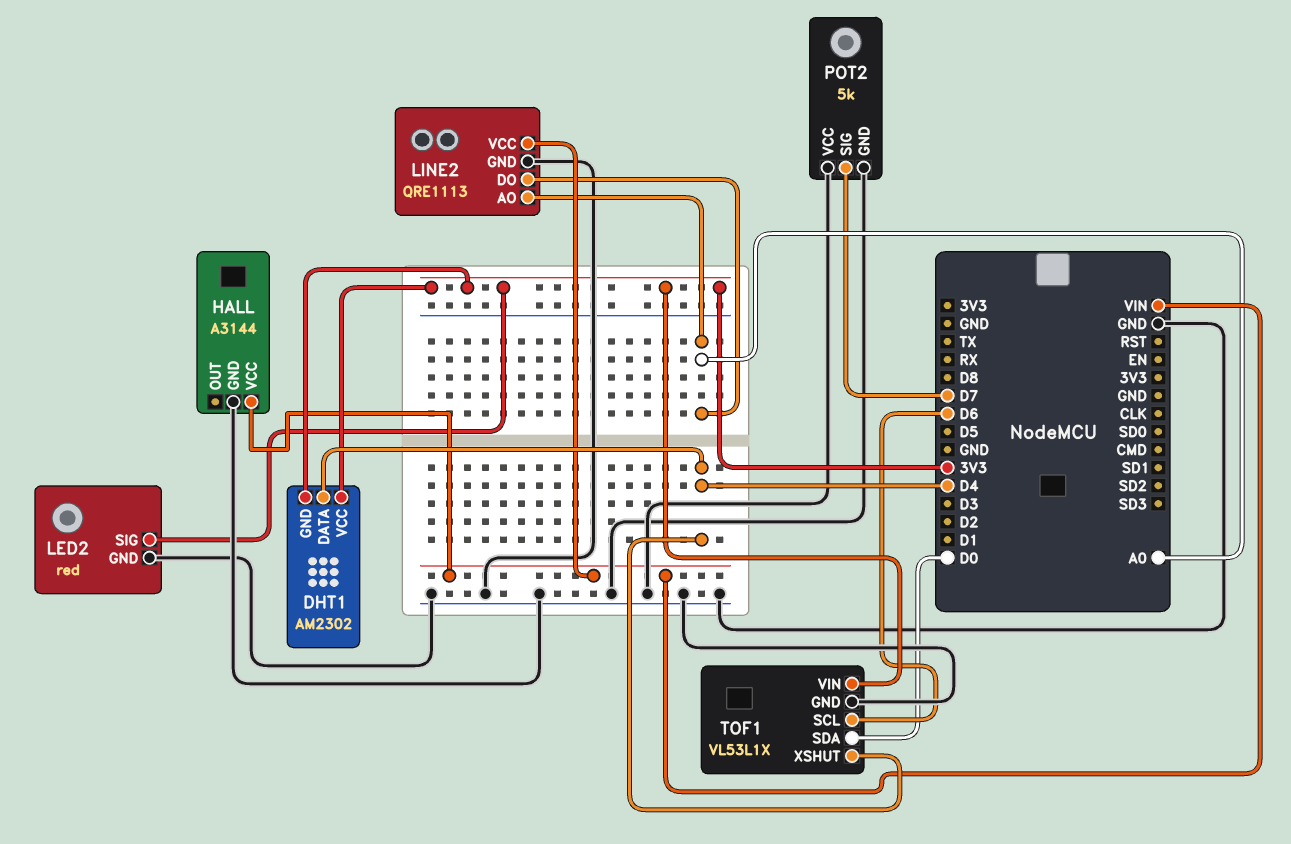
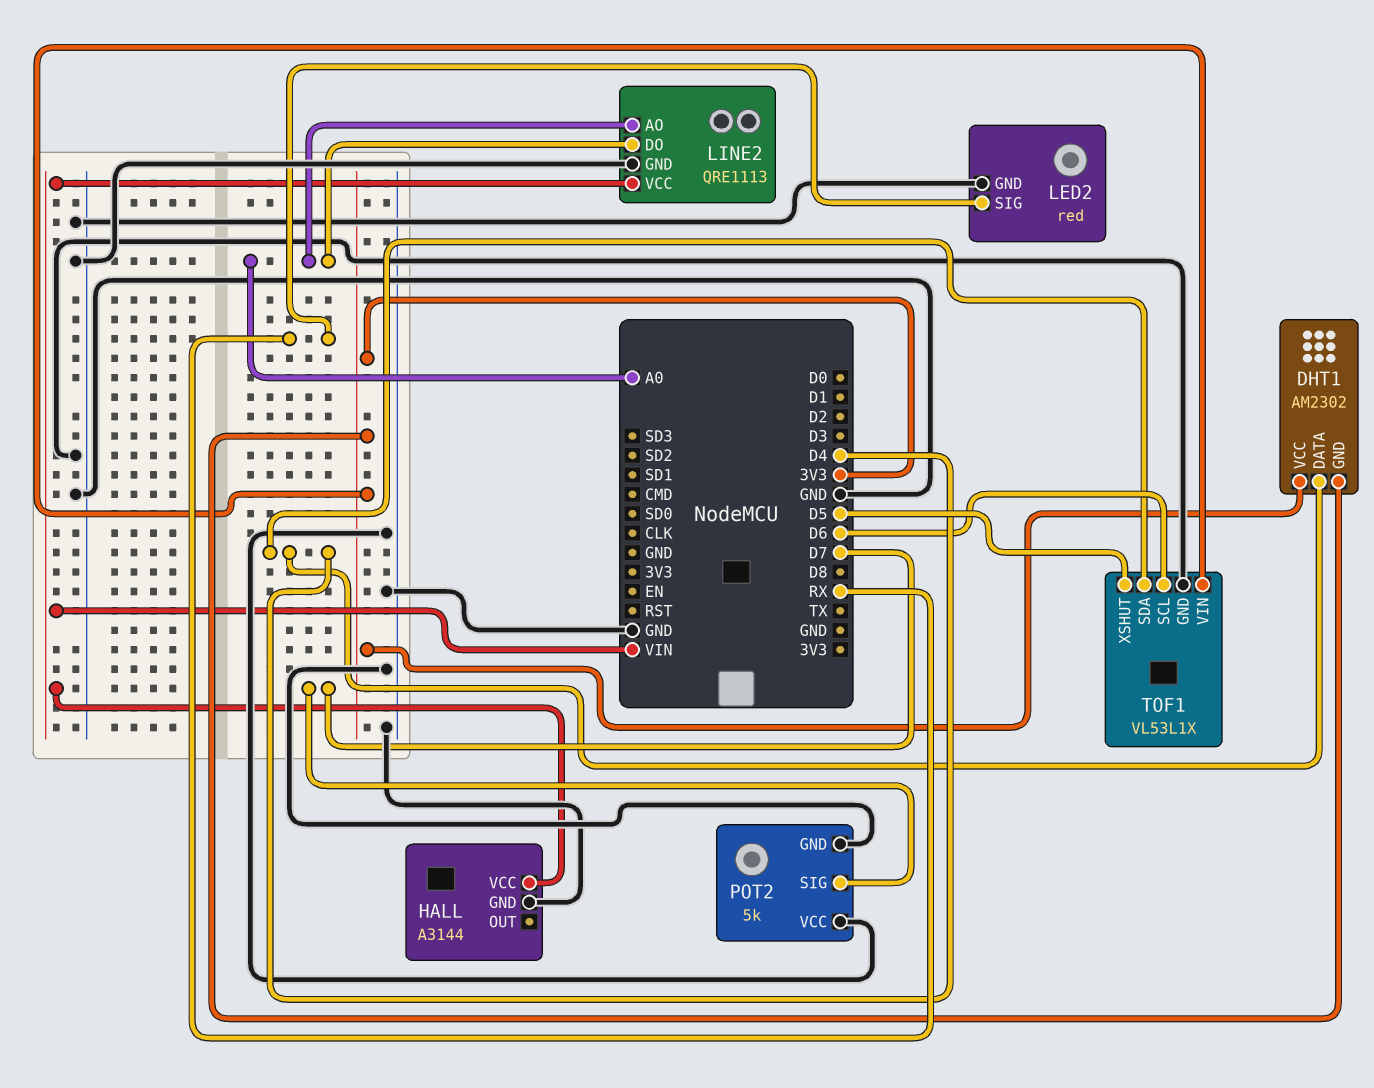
LED2 pin SIG: 3V3 -> RX
TOF1 pin SDA: D0 -> D4
TOF1 pin XSHUT: D4 -> D5

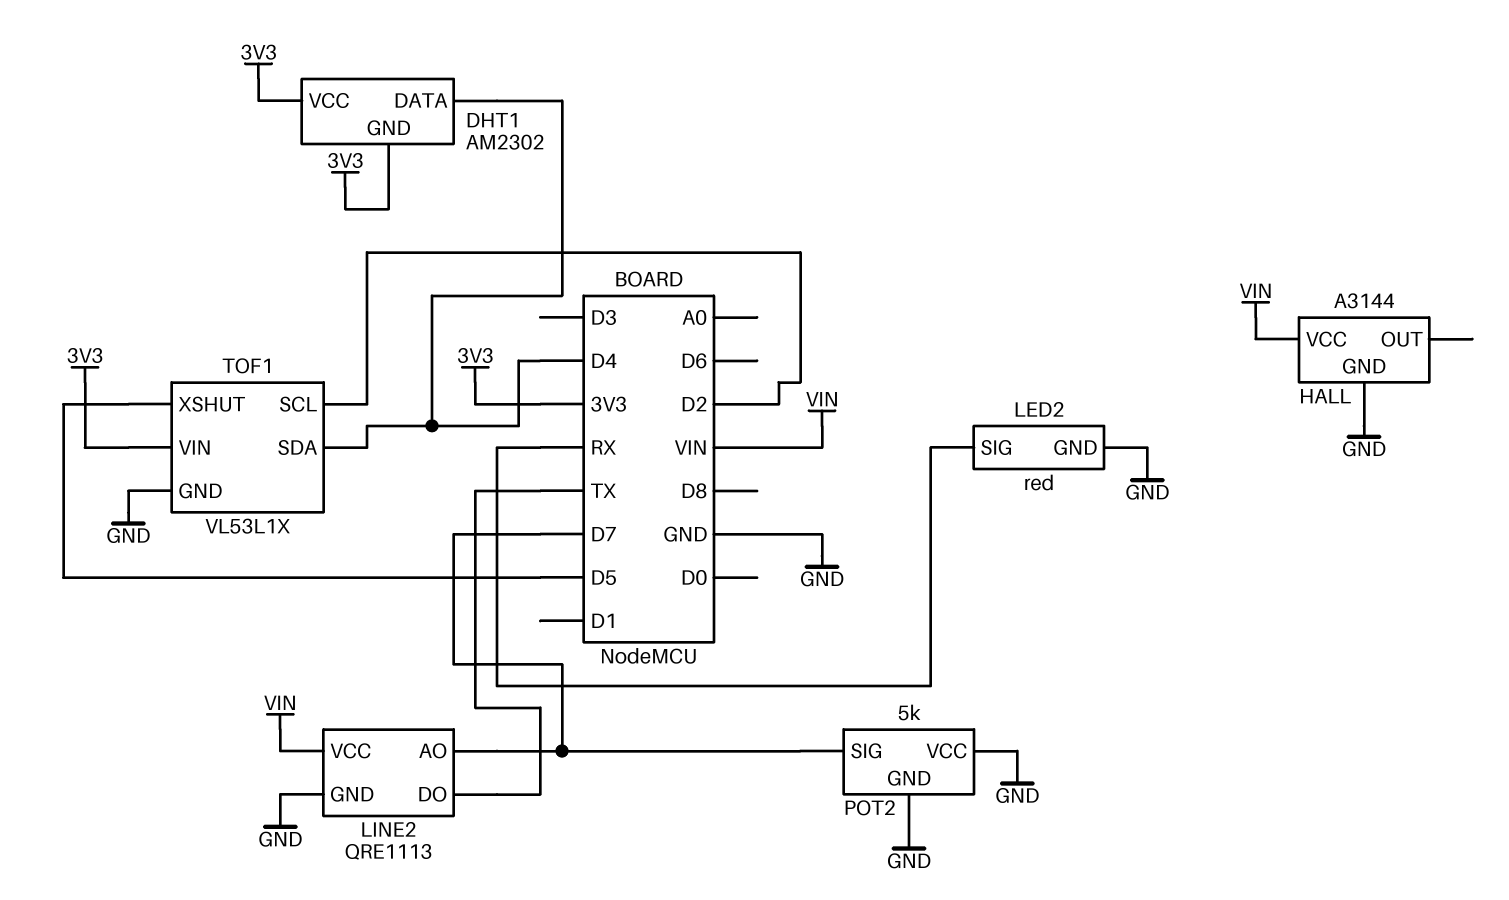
LINE2 pin AO: A0 -> D7
LINE2 pin DO: A0 -> TX
TOF1 pin SCL: D6 -> D2

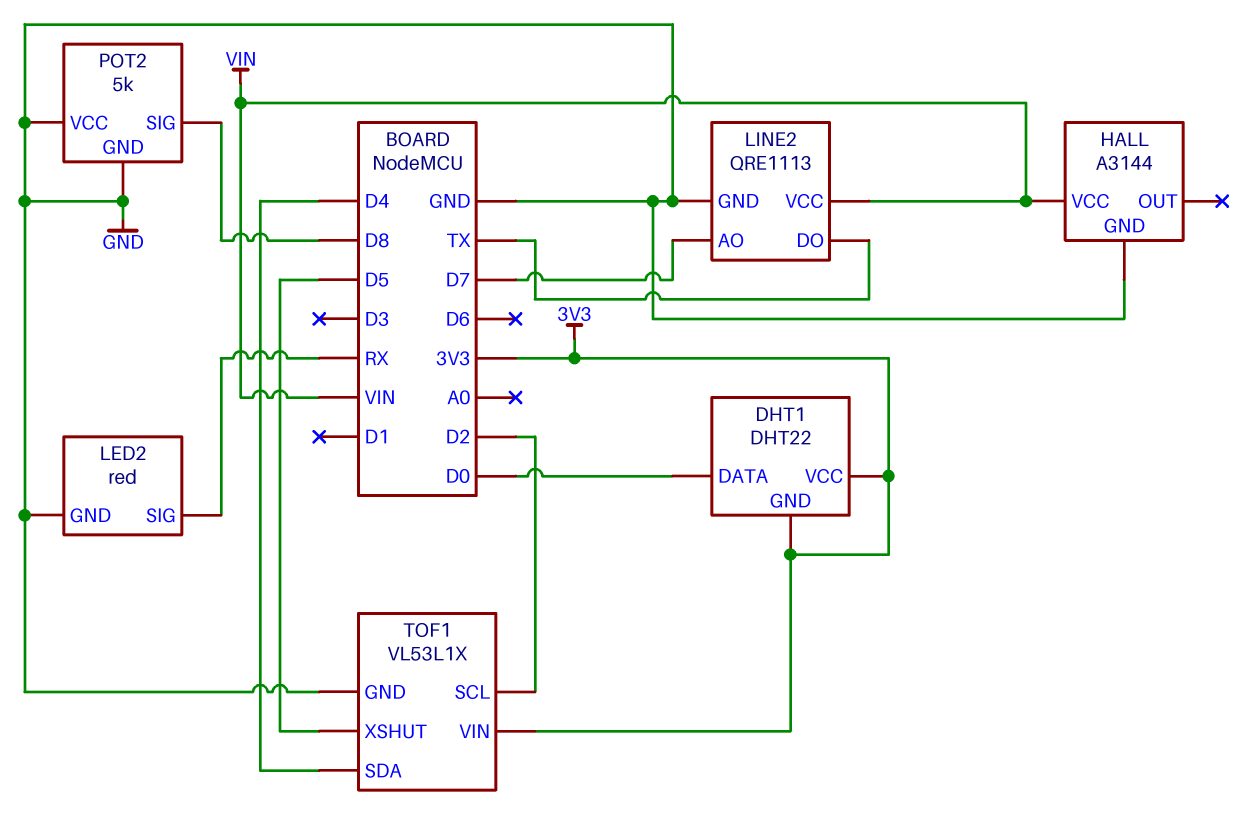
DHT1: AM2302 -> DHT22
DHT1 pin DATA: D4 -> D0
POT2 pin SIG: D7 -> D8

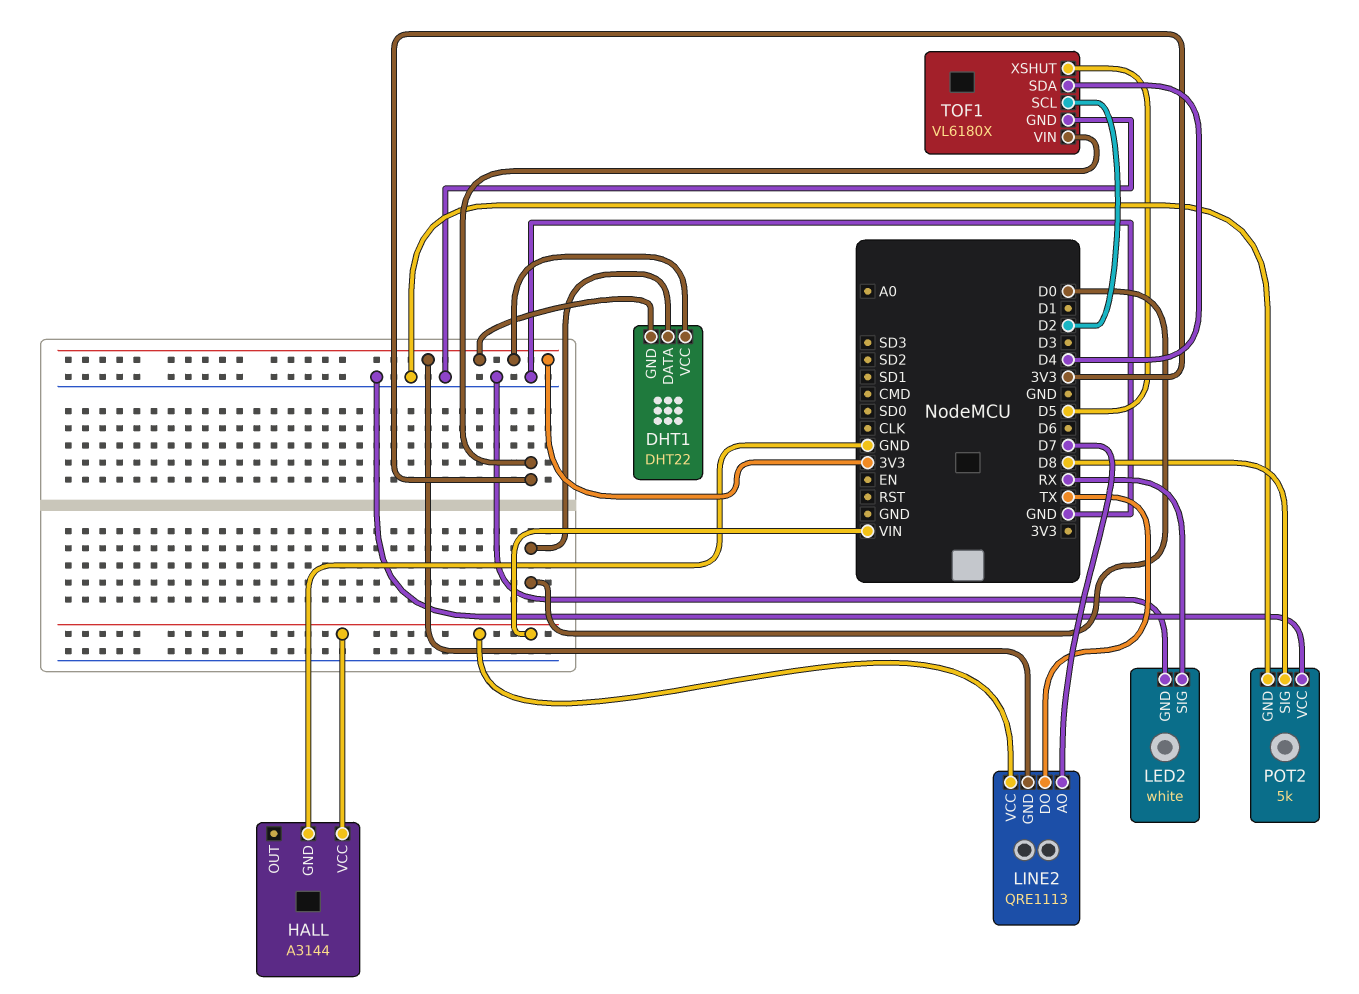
LED2: red -> white
LINE2 pin GND: GND -> 3V3
TOF1: VL53L1X -> VL6180X

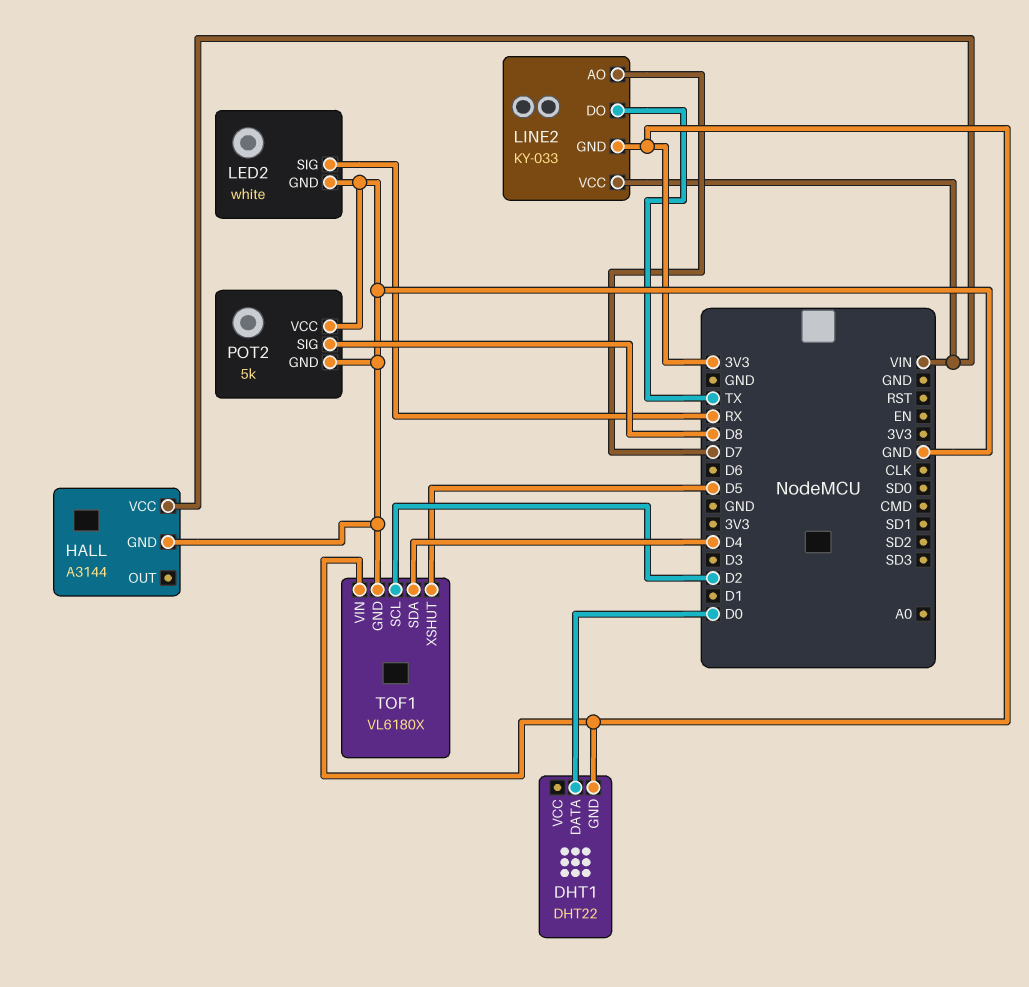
DHT1 pin VCC: 3V3 -> none
LINE2: QRE1113 -> KY-033

